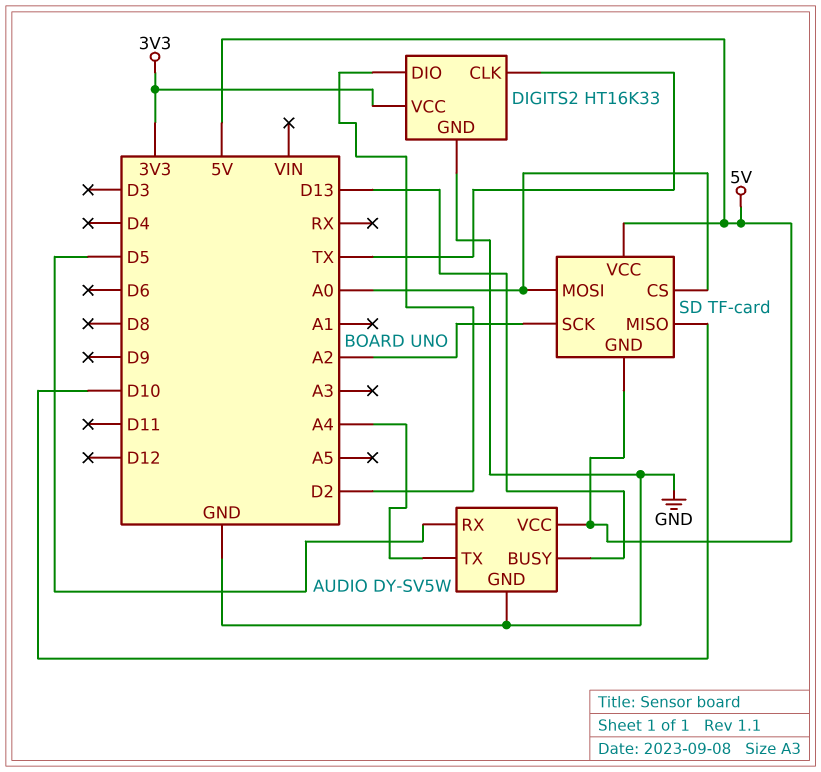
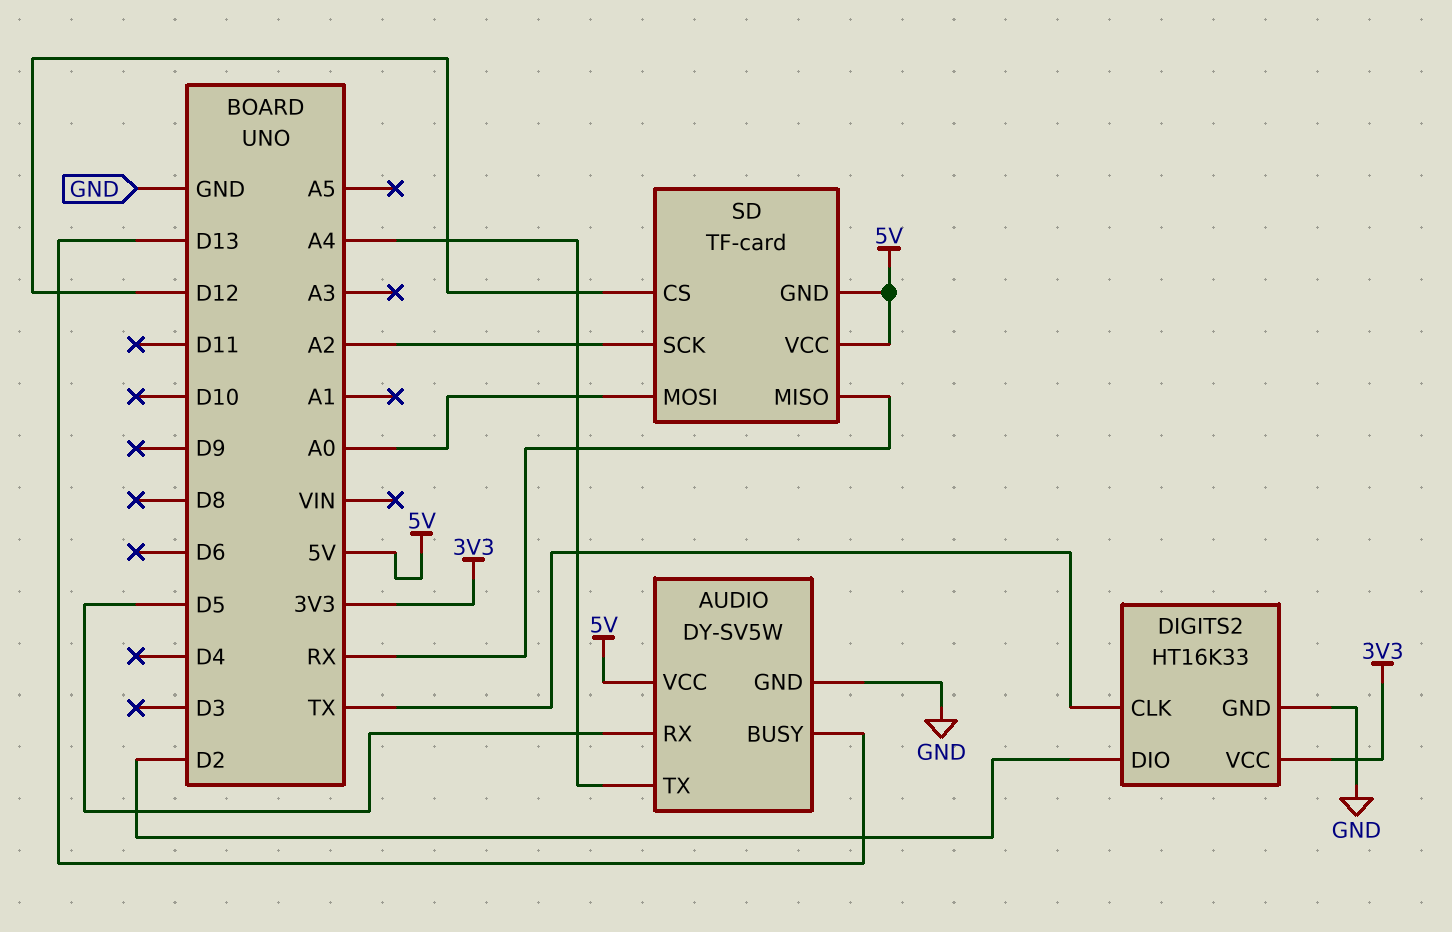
SD pin CS: A0 -> D12
SD pin MISO: D10 -> RX

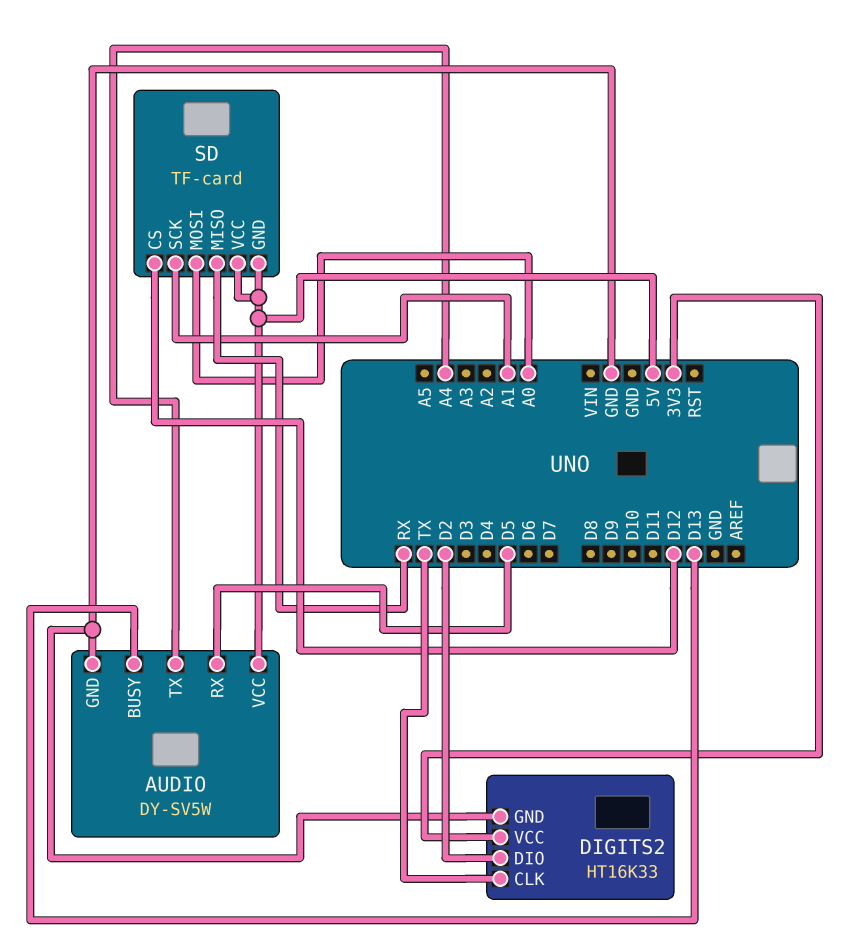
SD pin SCK: A2 -> A1

